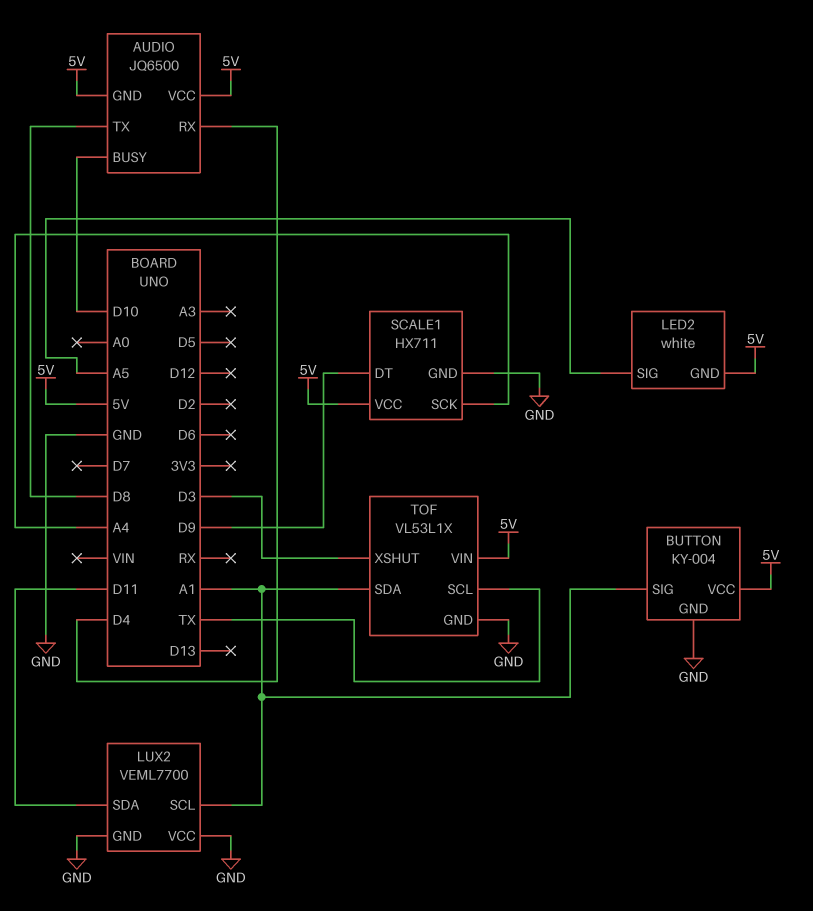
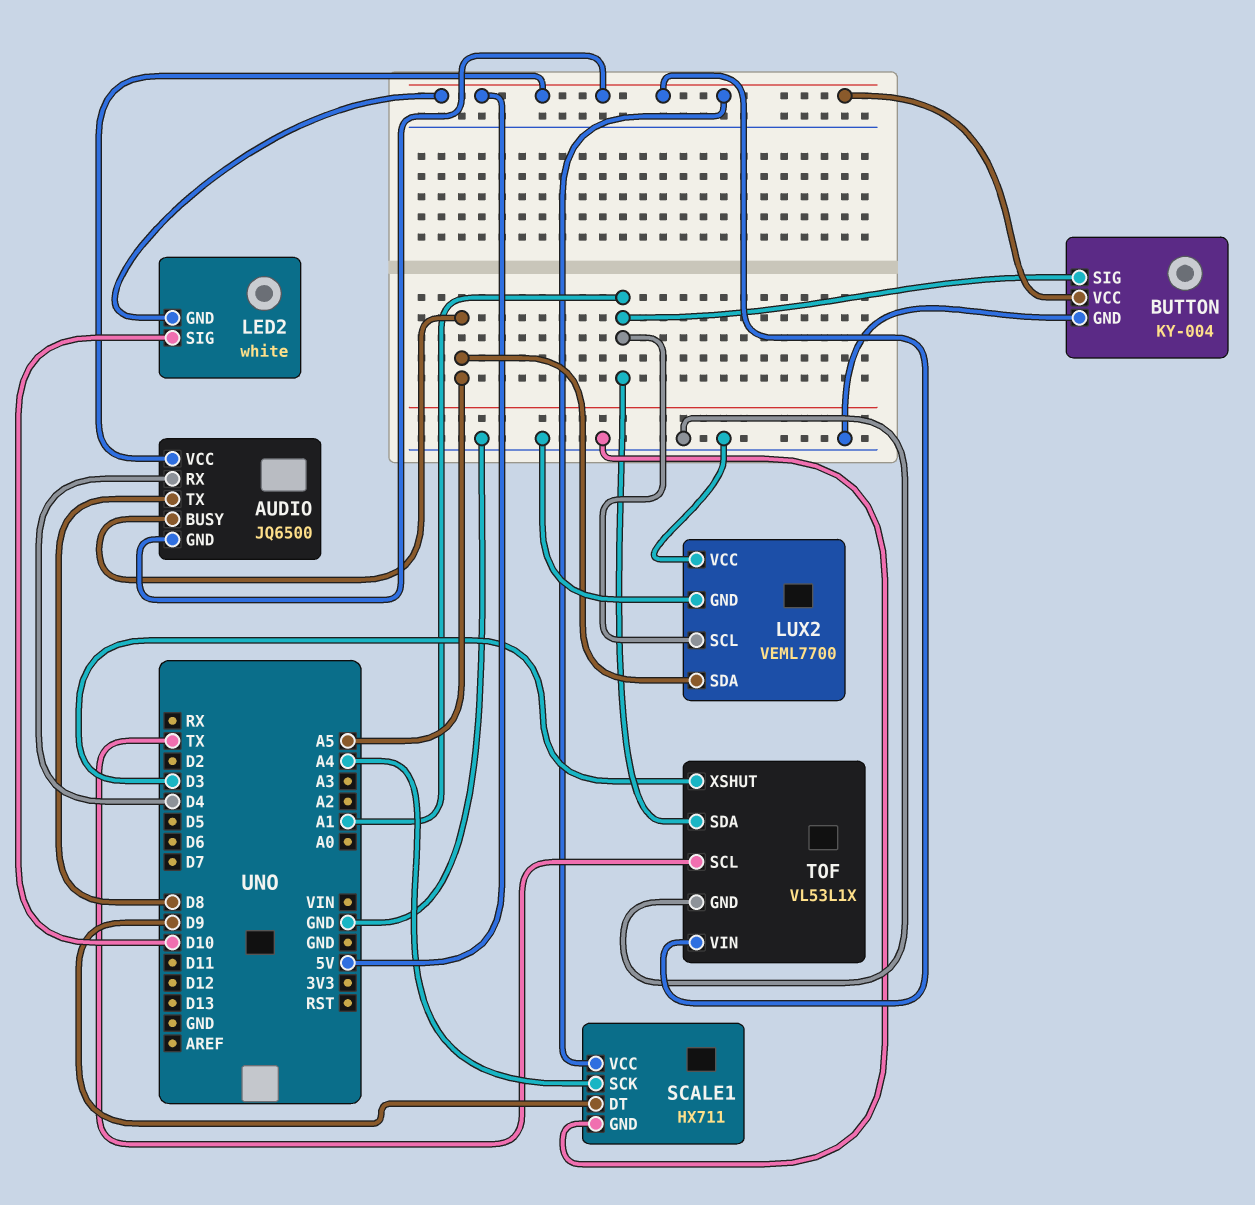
AUDIO pin BUSY: D10 -> A5
LED2 pin SIG: A5 -> D10
LUX2 pin SDA: D11 -> A5

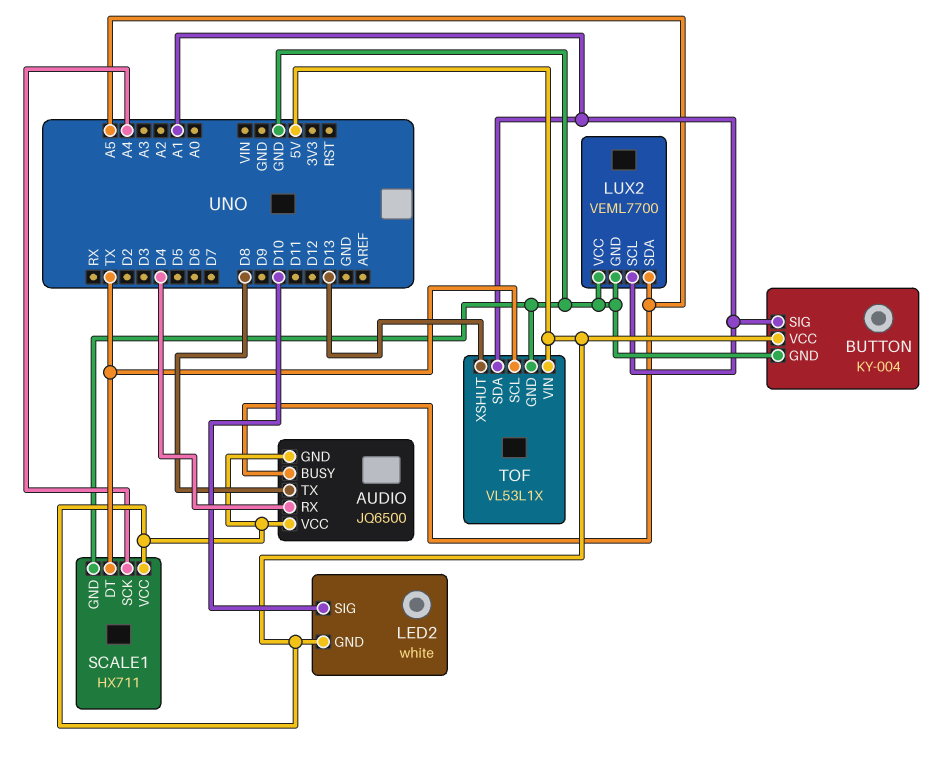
SCALE1 pin DT: D9 -> TX
TOF pin XSHUT: D3 -> D13

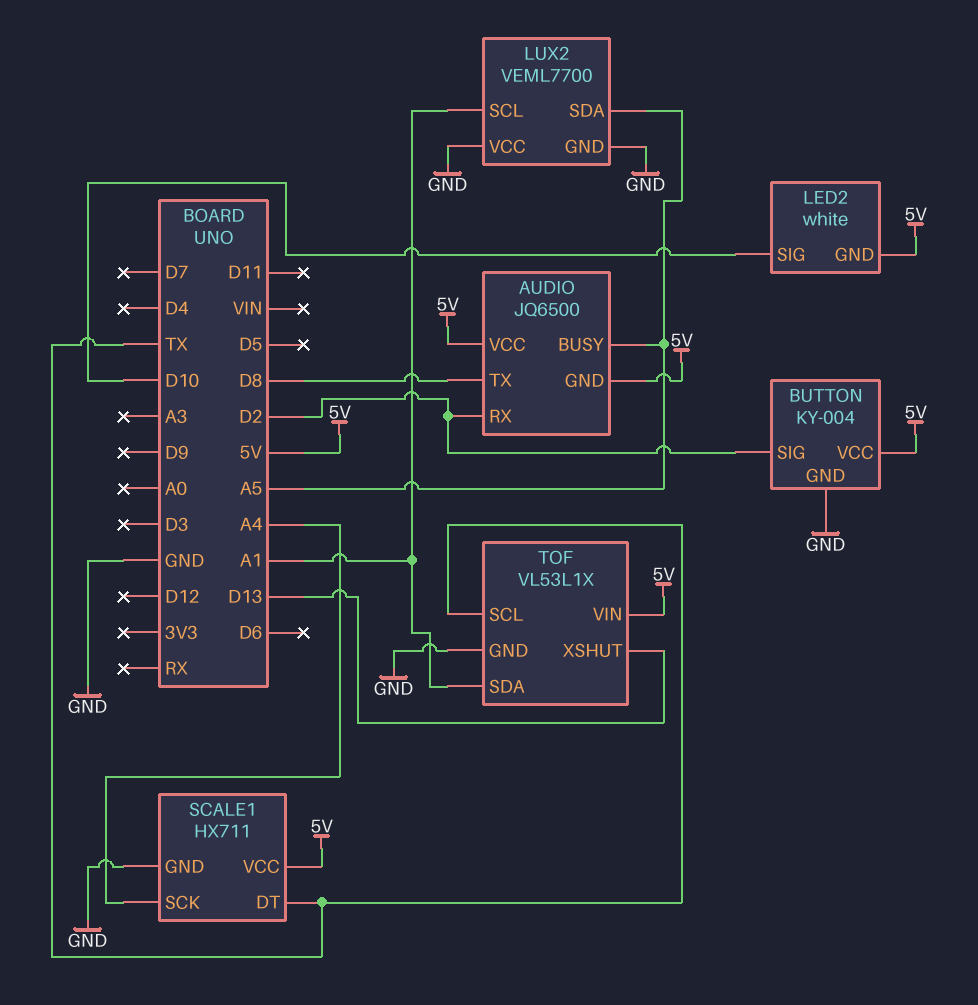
AUDIO pin RX: D4 -> D2
BUTTON pin SIG: A1 -> D2

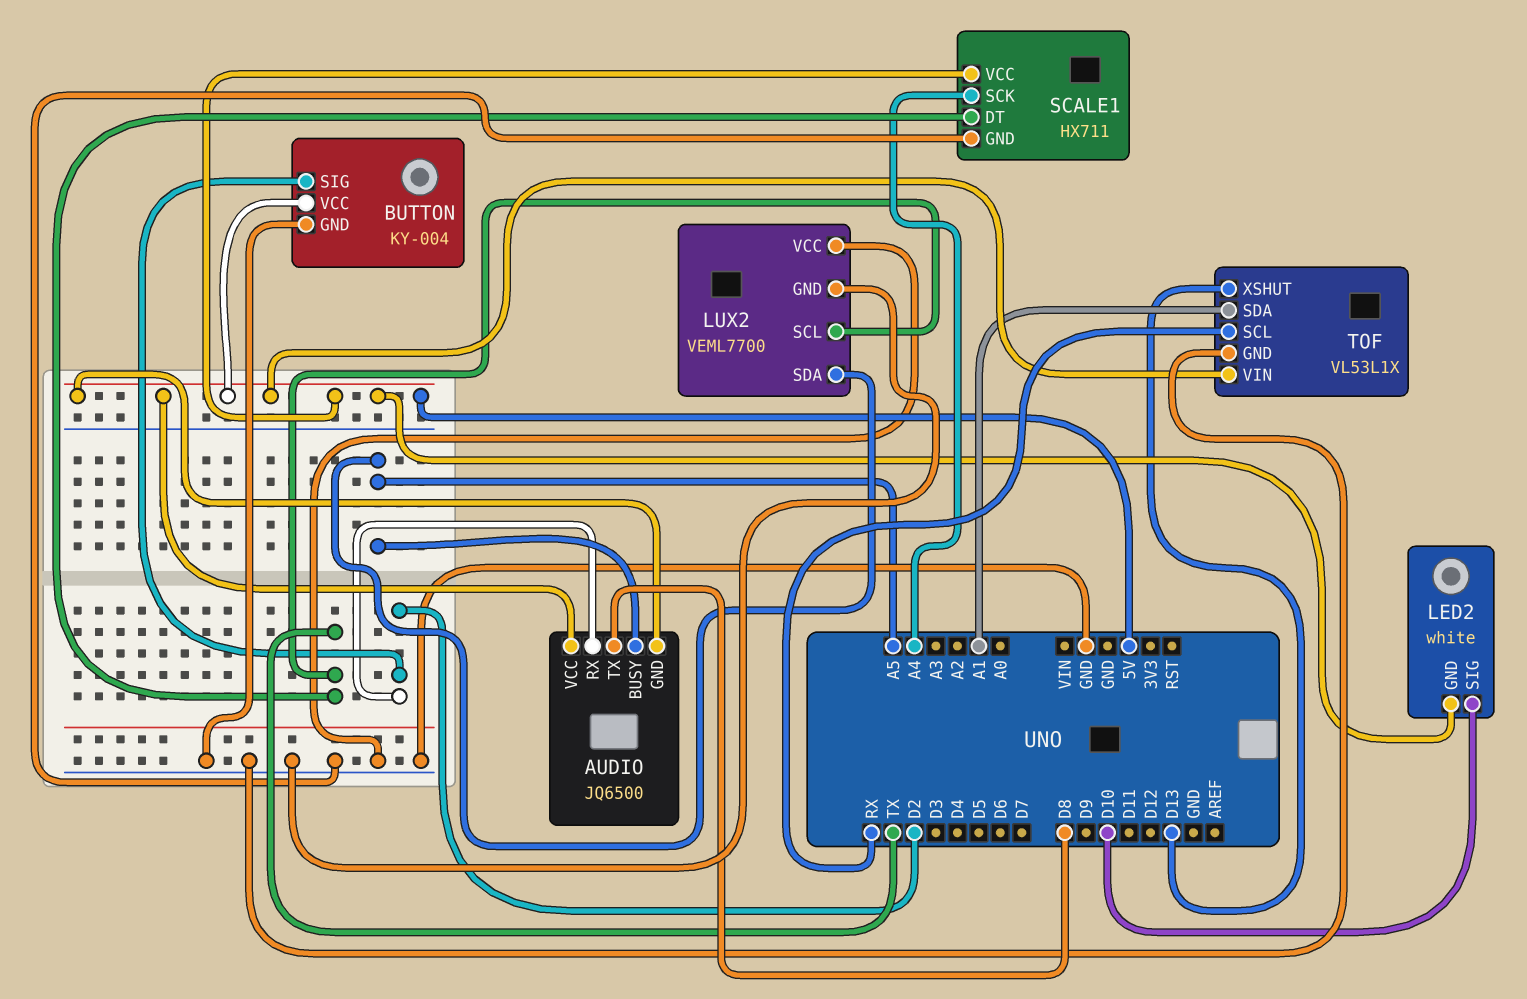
LUX2 pin SCL: A1 -> TX
TOF pin SCL: TX -> RX

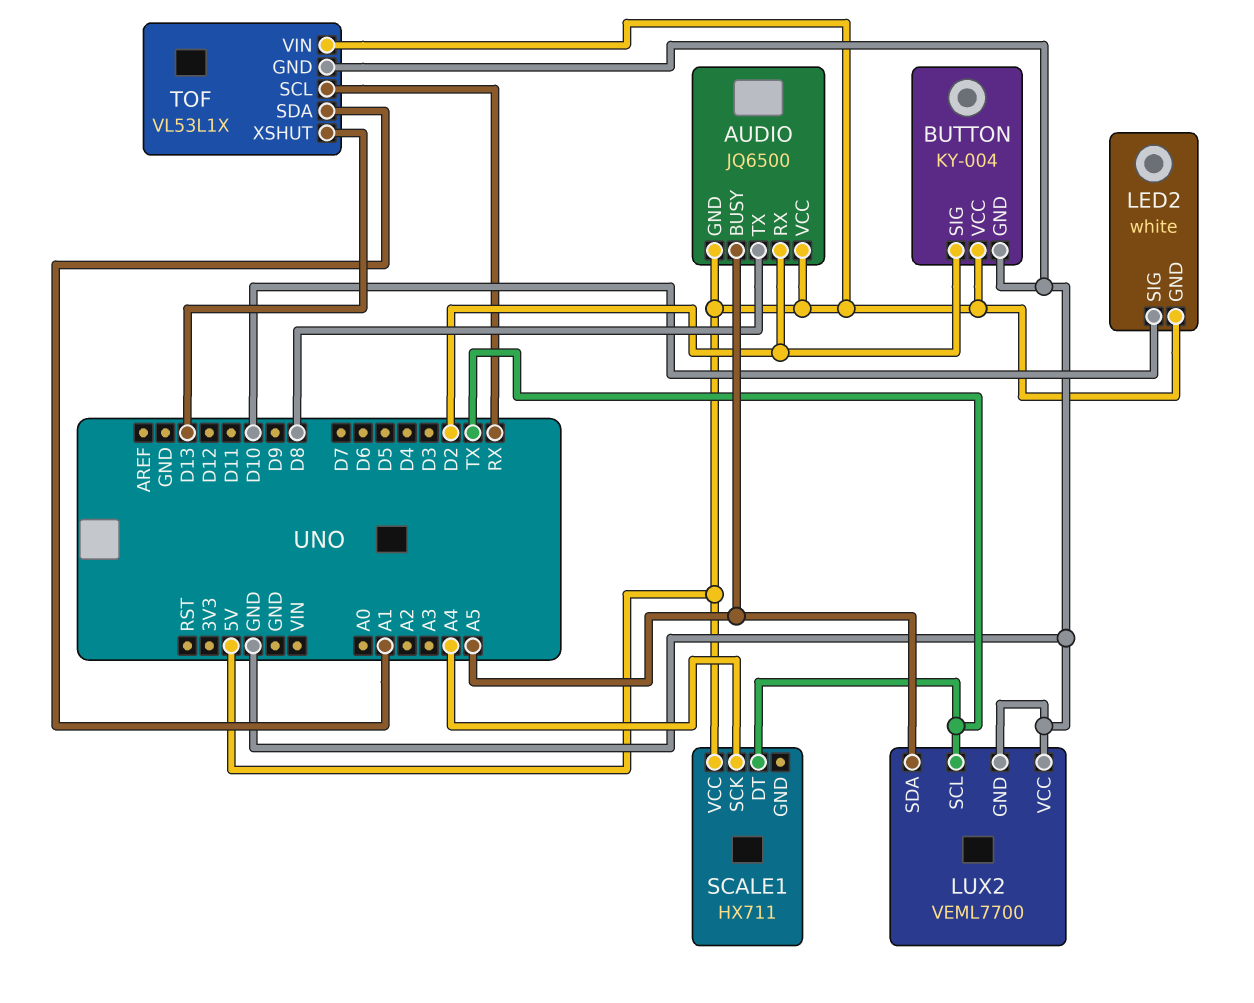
SCALE1 pin GND: GND -> none

